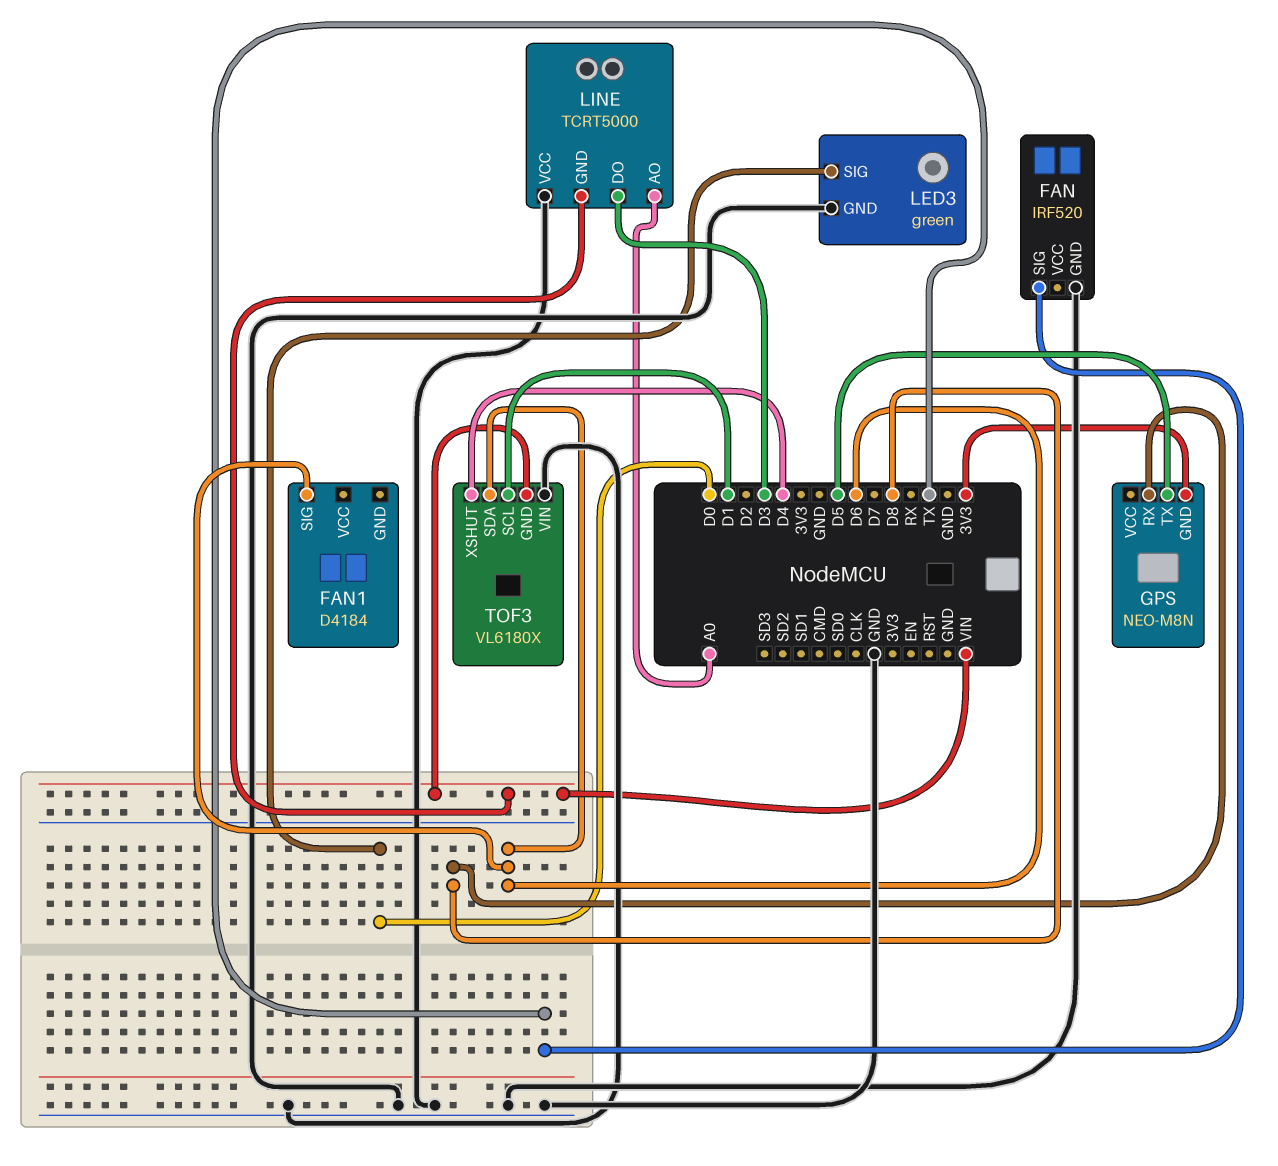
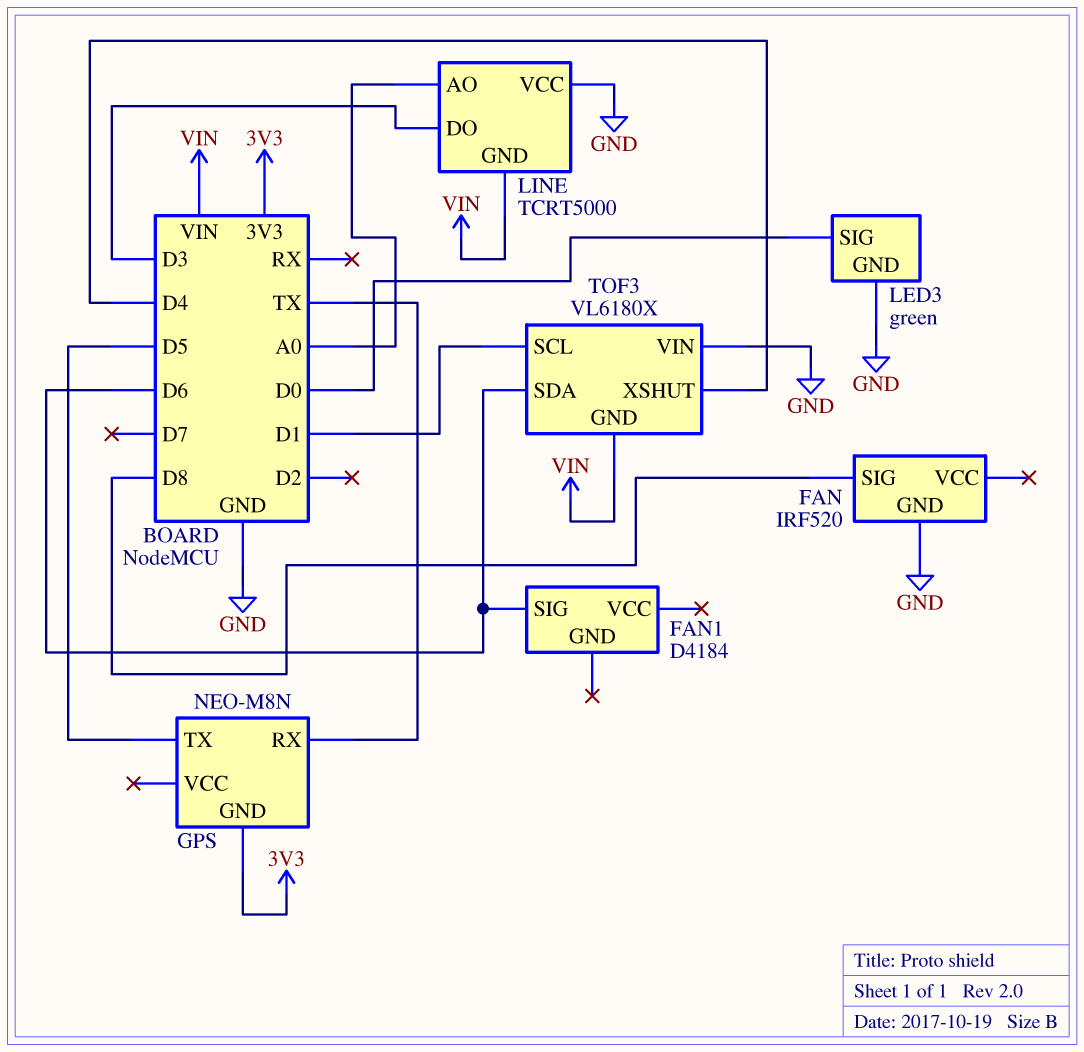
FAN pin SIG: TX -> D8
GPS pin RX: D8 -> TX

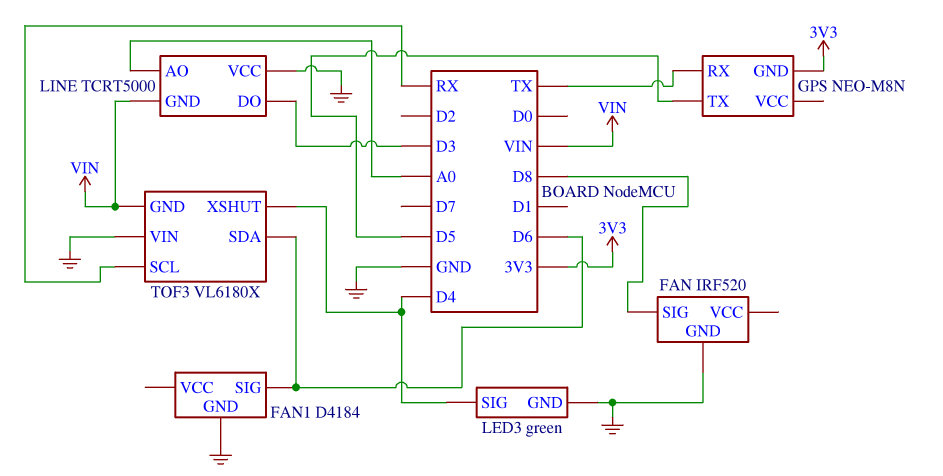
FAN1 pin GND: none -> GND
LED3 pin SIG: D0 -> D4
TOF3 pin SCL: D1 -> RX

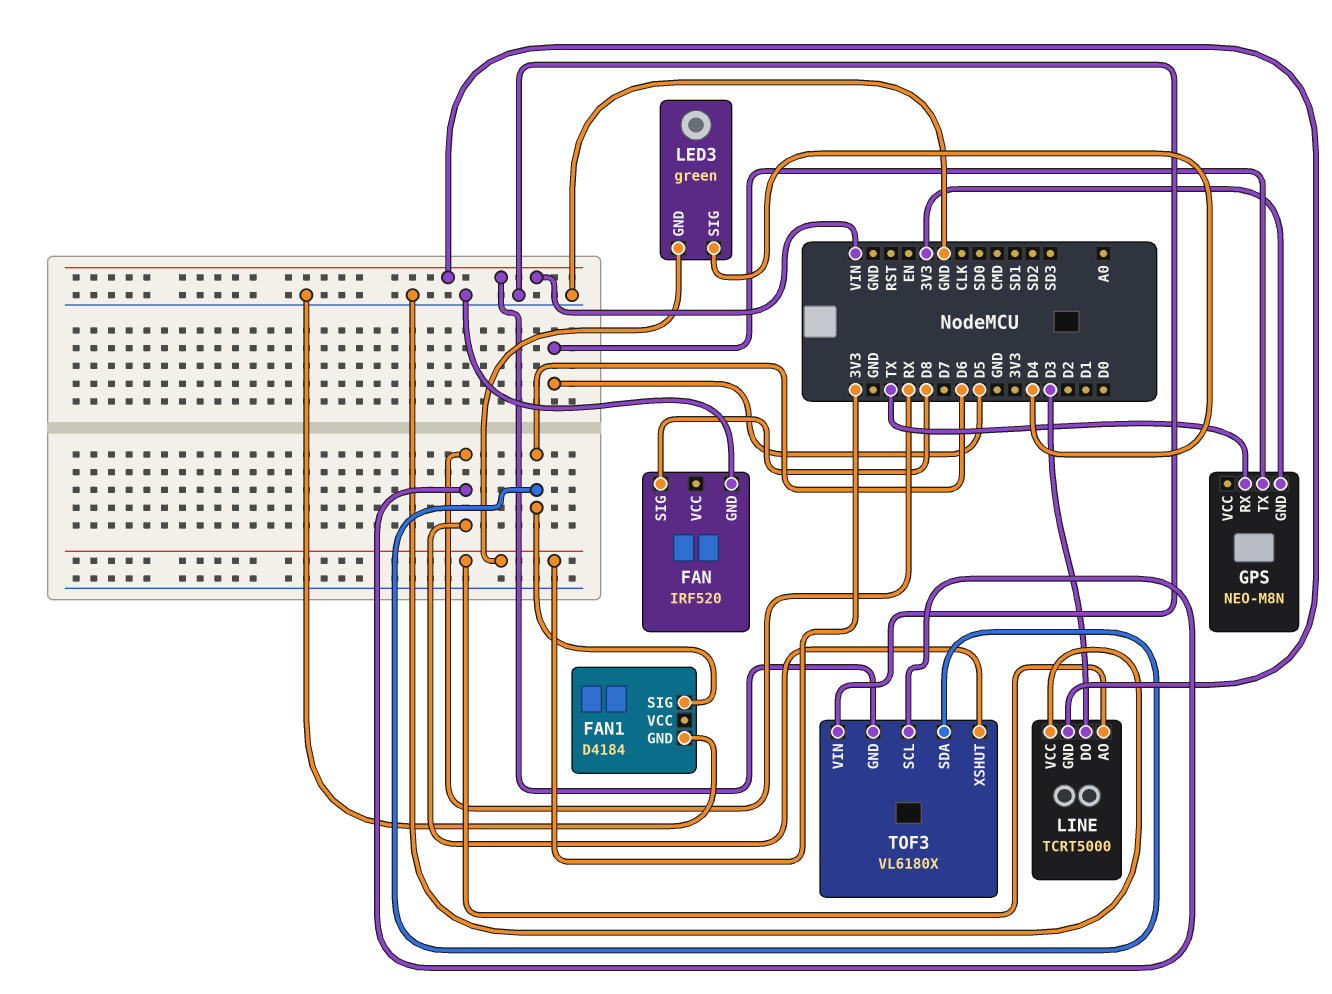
LED3 pin GND: GND -> 3V3
LINE pin AO: A0 -> 3V3
TOF3 pin XSHUT: D4 -> RX

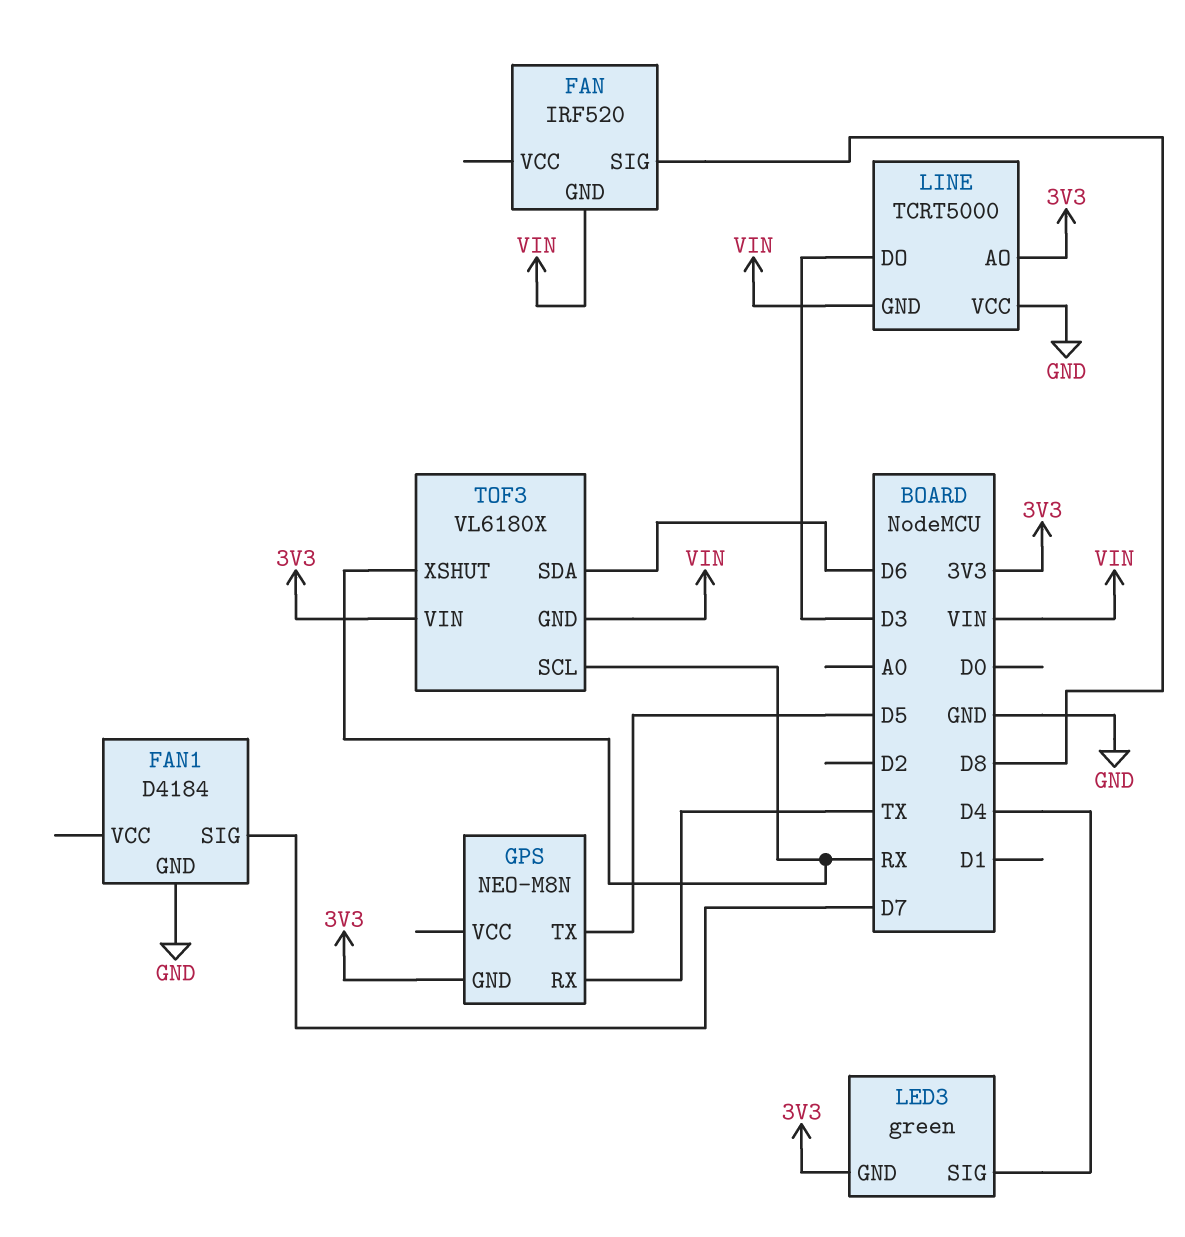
FAN pin GND: GND -> VIN
FAN1 pin SIG: D6 -> D7
TOF3 pin VIN: GND -> 3V3

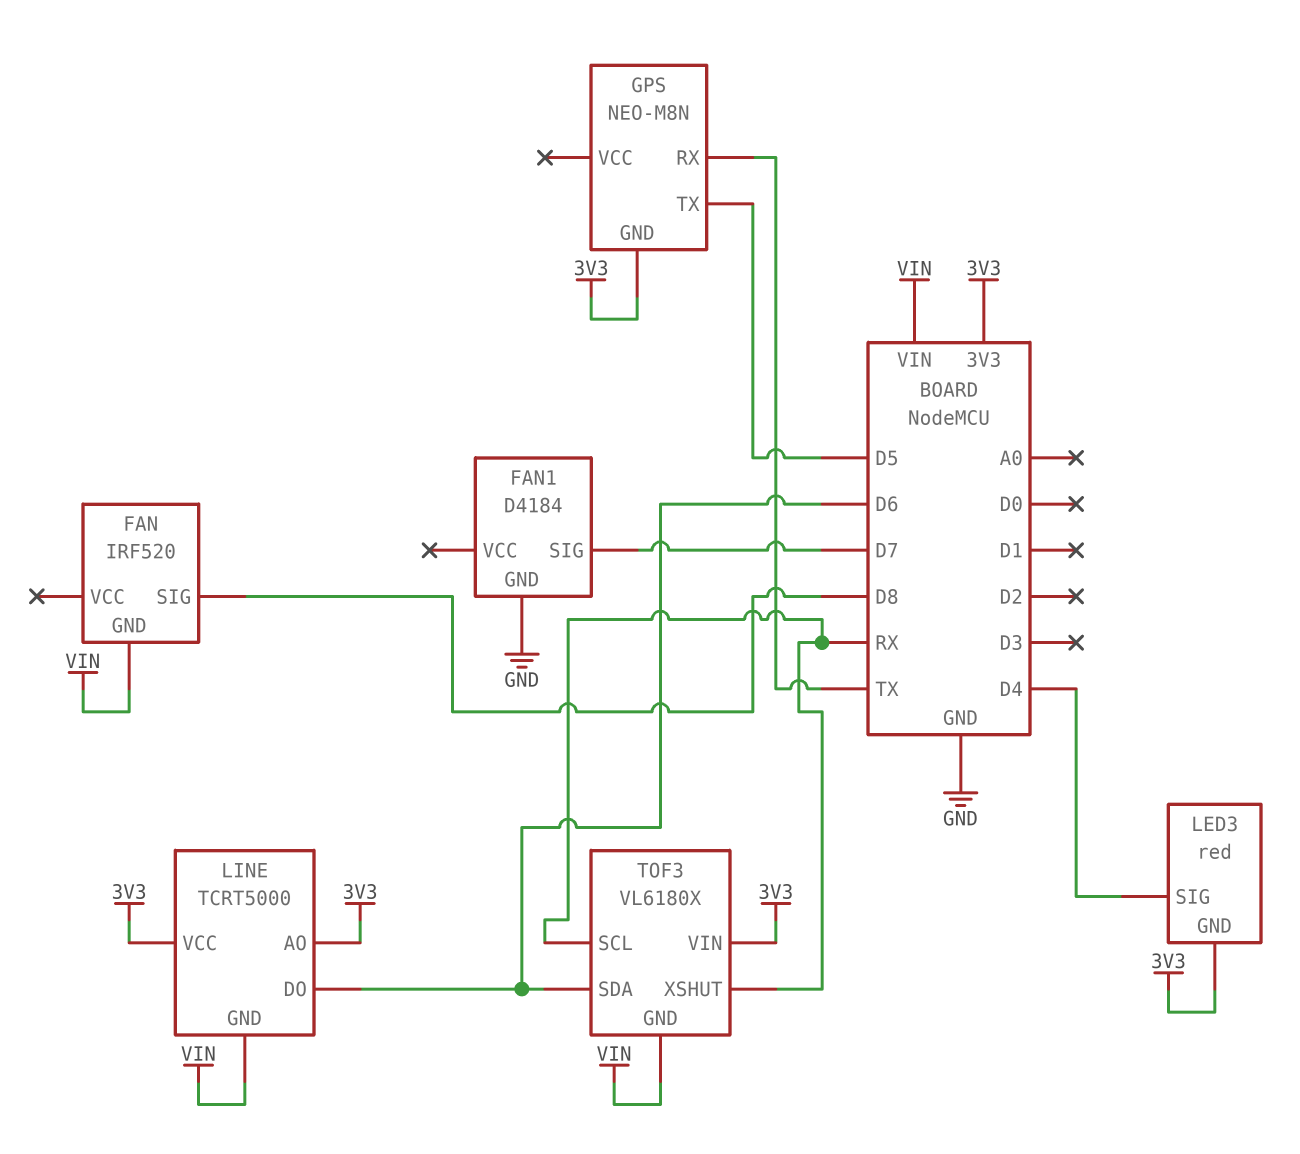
LED3: green -> red
LINE pin DO: D3 -> D6
LINE pin VCC: GND -> 3V3

